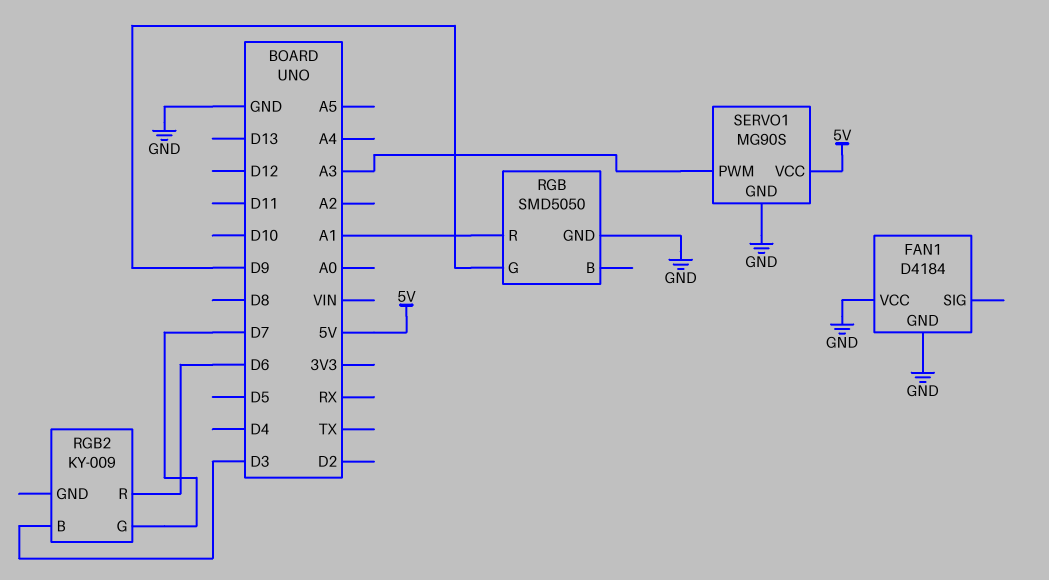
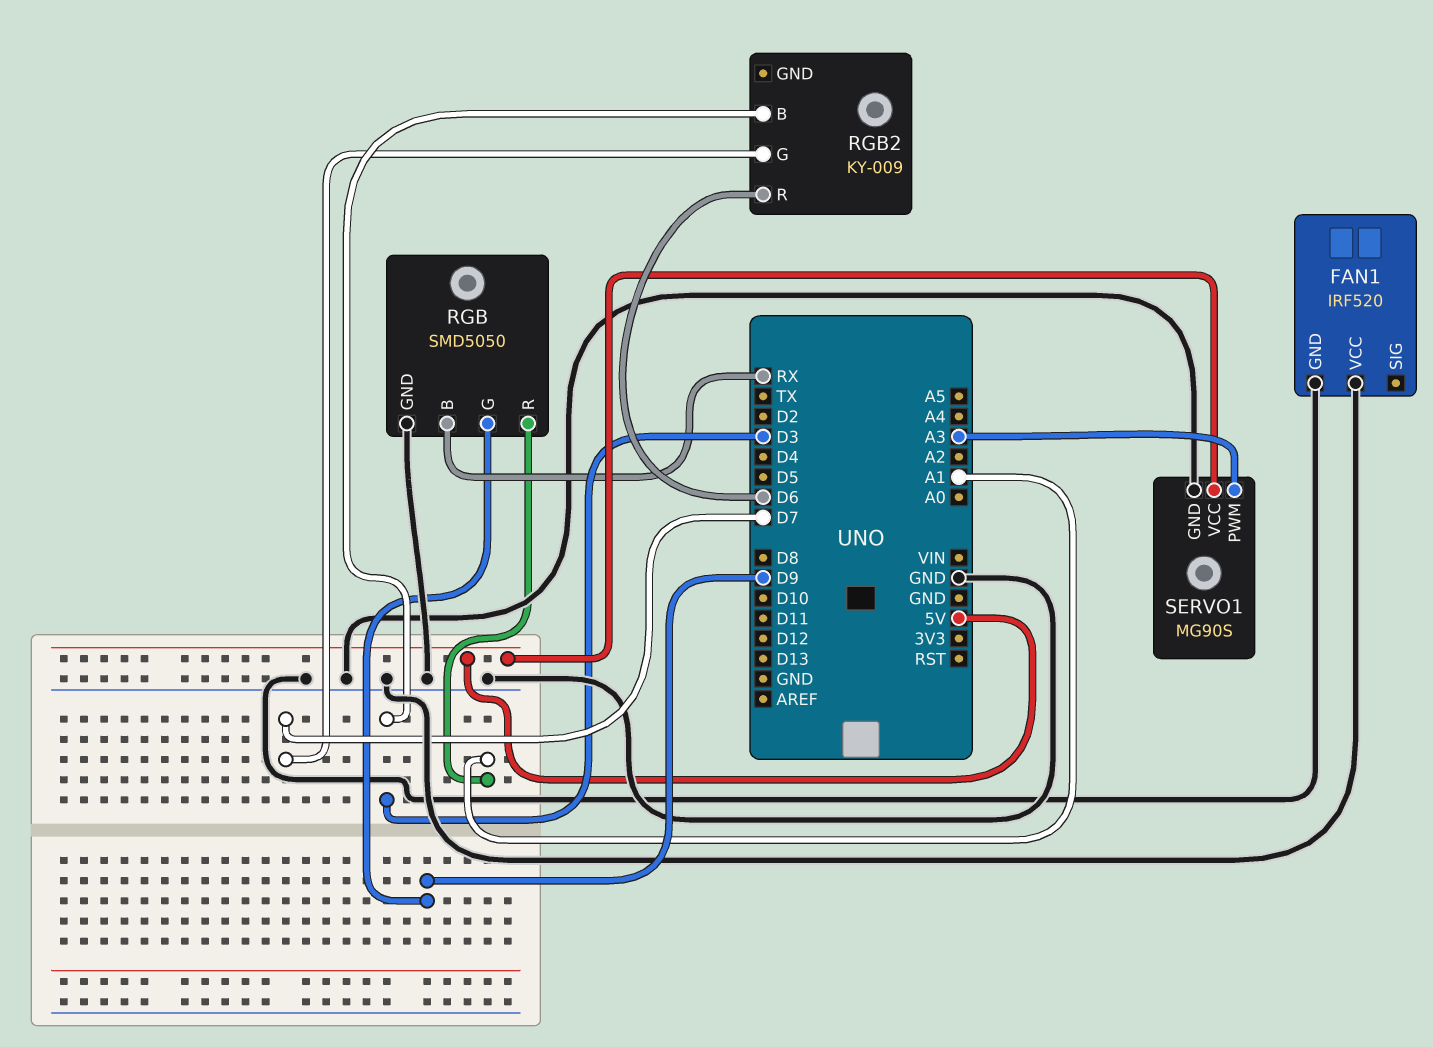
FAN1: D4184 -> IRF520
RGB pin B: none -> RX

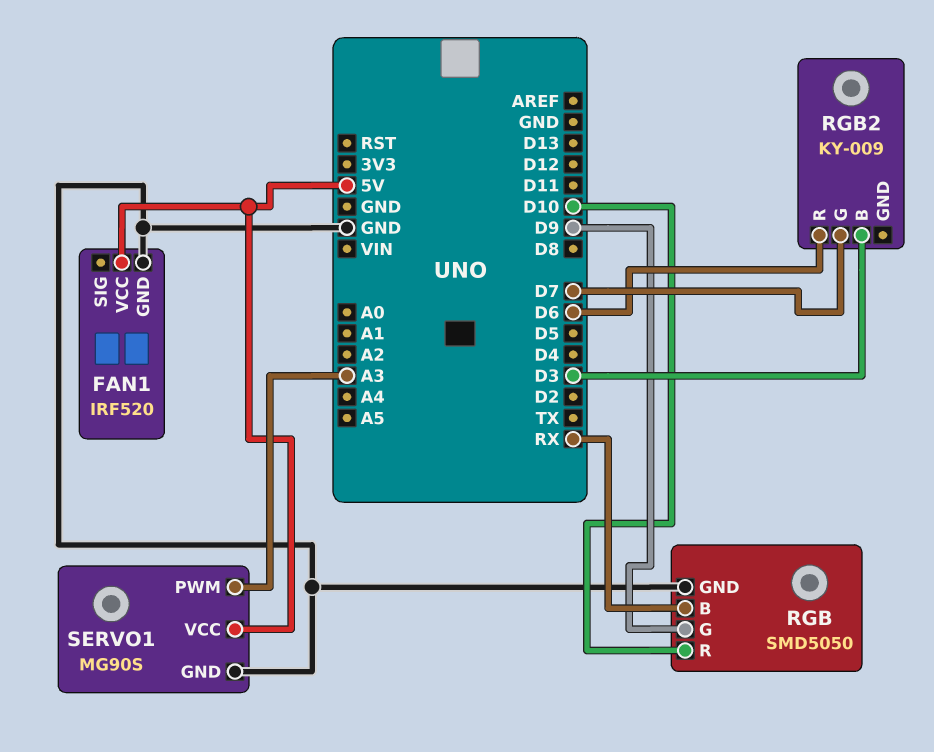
FAN1 pin VCC: GND -> 5V
RGB pin R: A1 -> D10

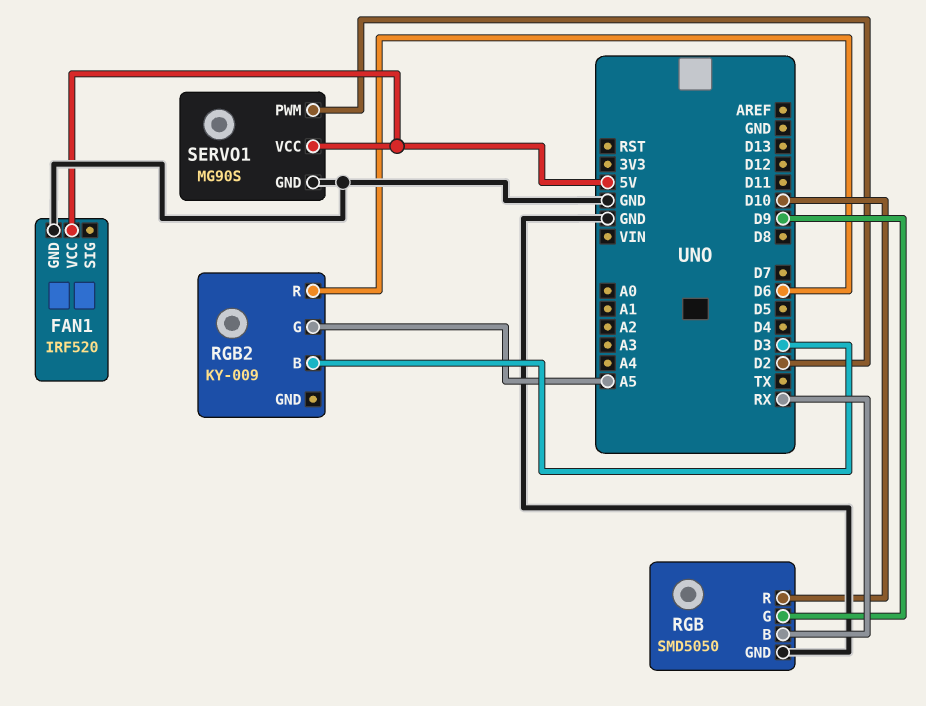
RGB2 pin G: D7 -> A5
SERVO1 pin PWM: A3 -> D2

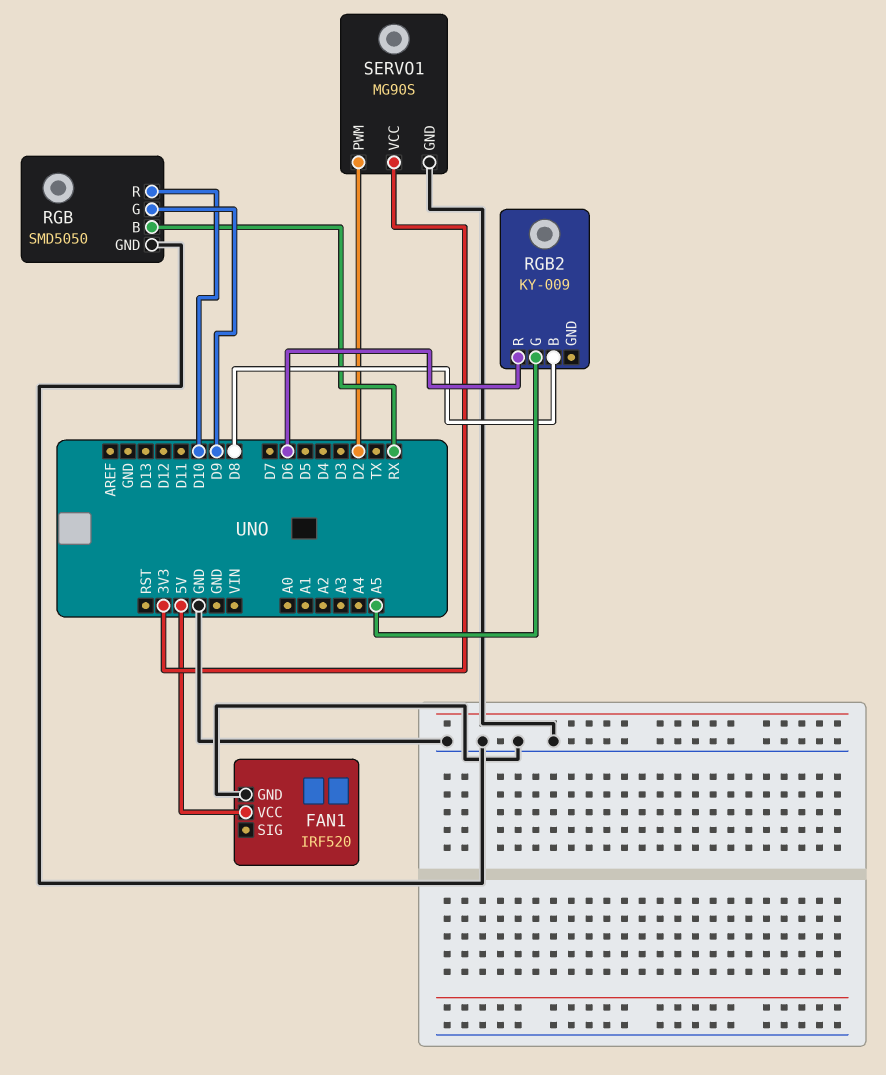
RGB2 pin B: D3 -> D8
SERVO1 pin VCC: 5V -> 3V3

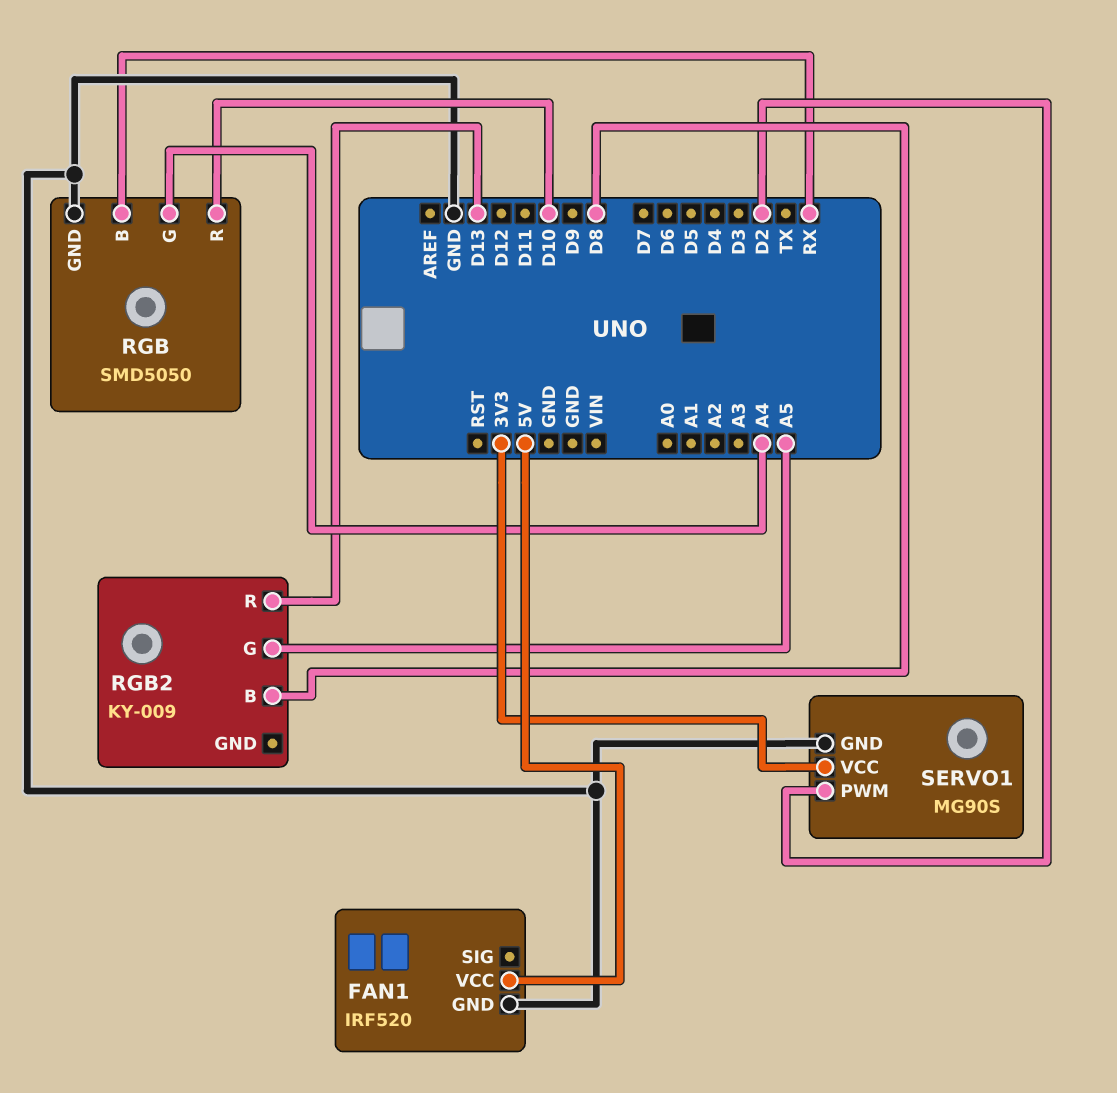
RGB pin G: D9 -> A4
RGB2 pin R: D6 -> D13

